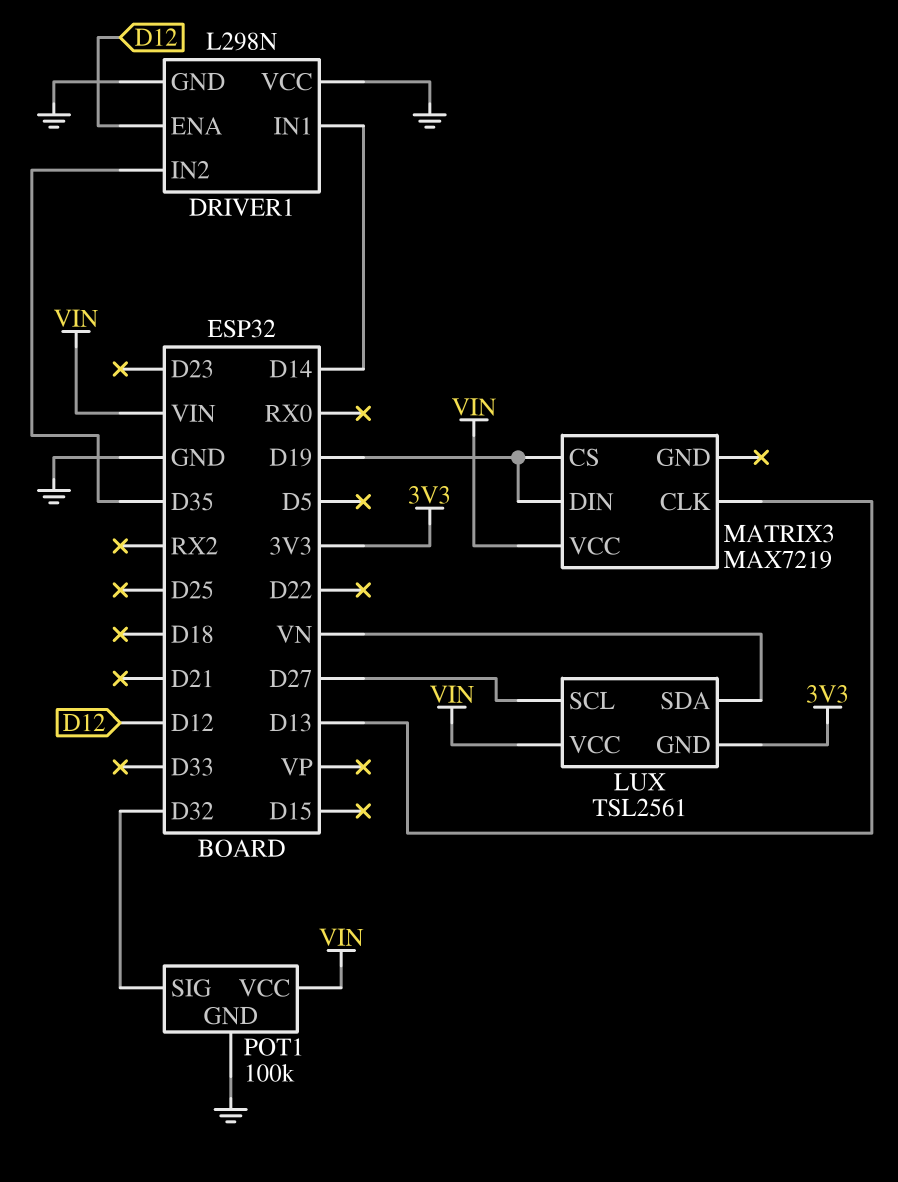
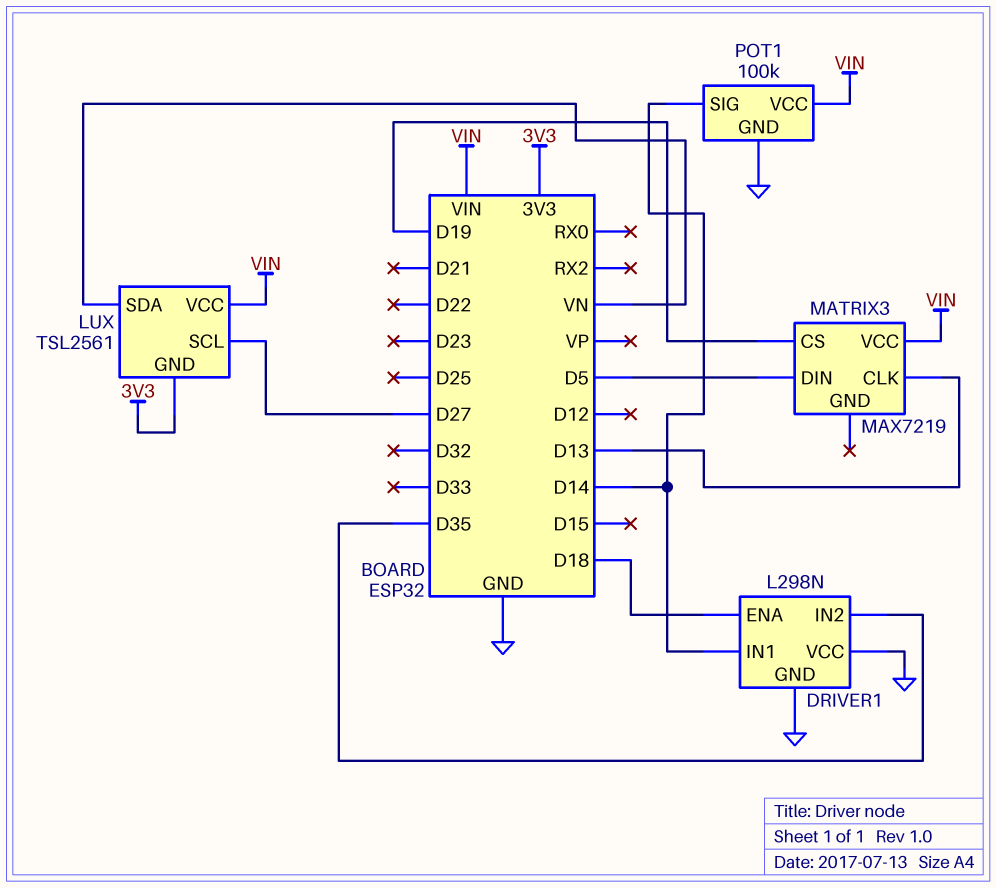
DRIVER1 pin ENA: D12 -> D18
MATRIX3 pin DIN: D19 -> D5
POT1 pin SIG: D32 -> D14

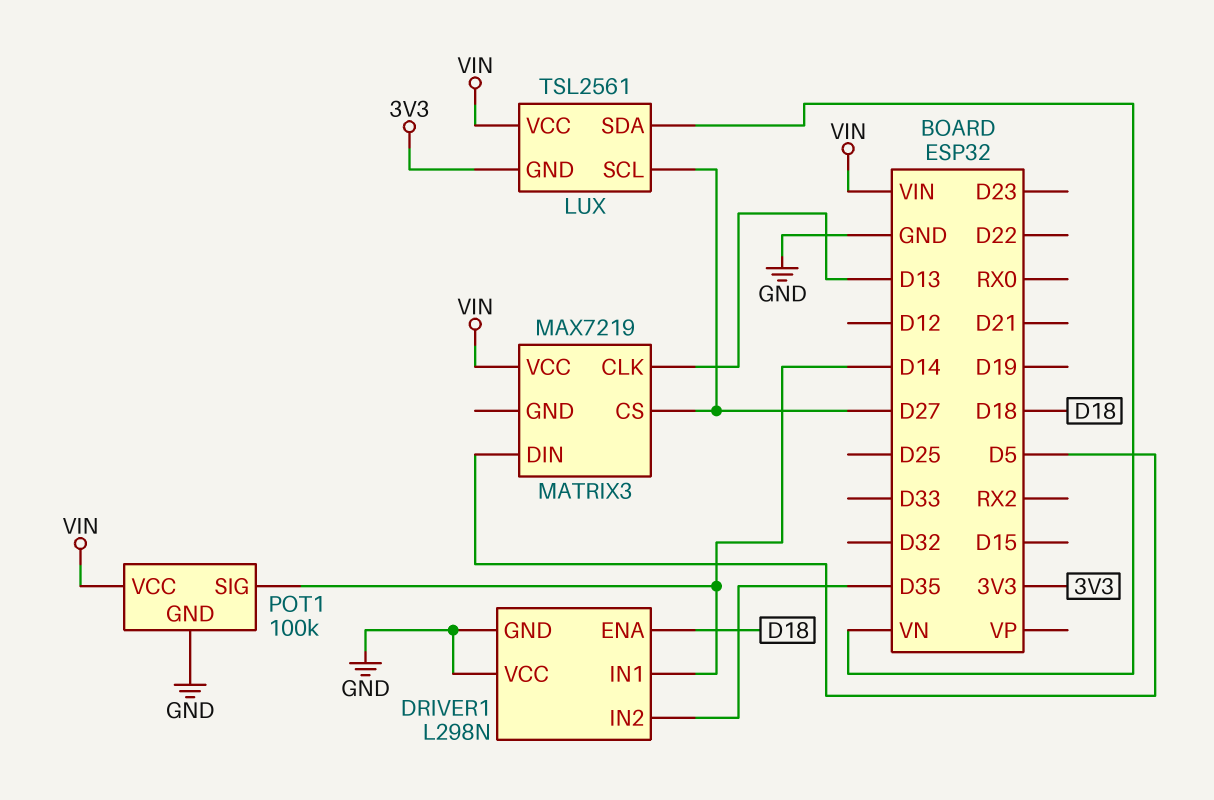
MATRIX3 pin CS: D19 -> D27

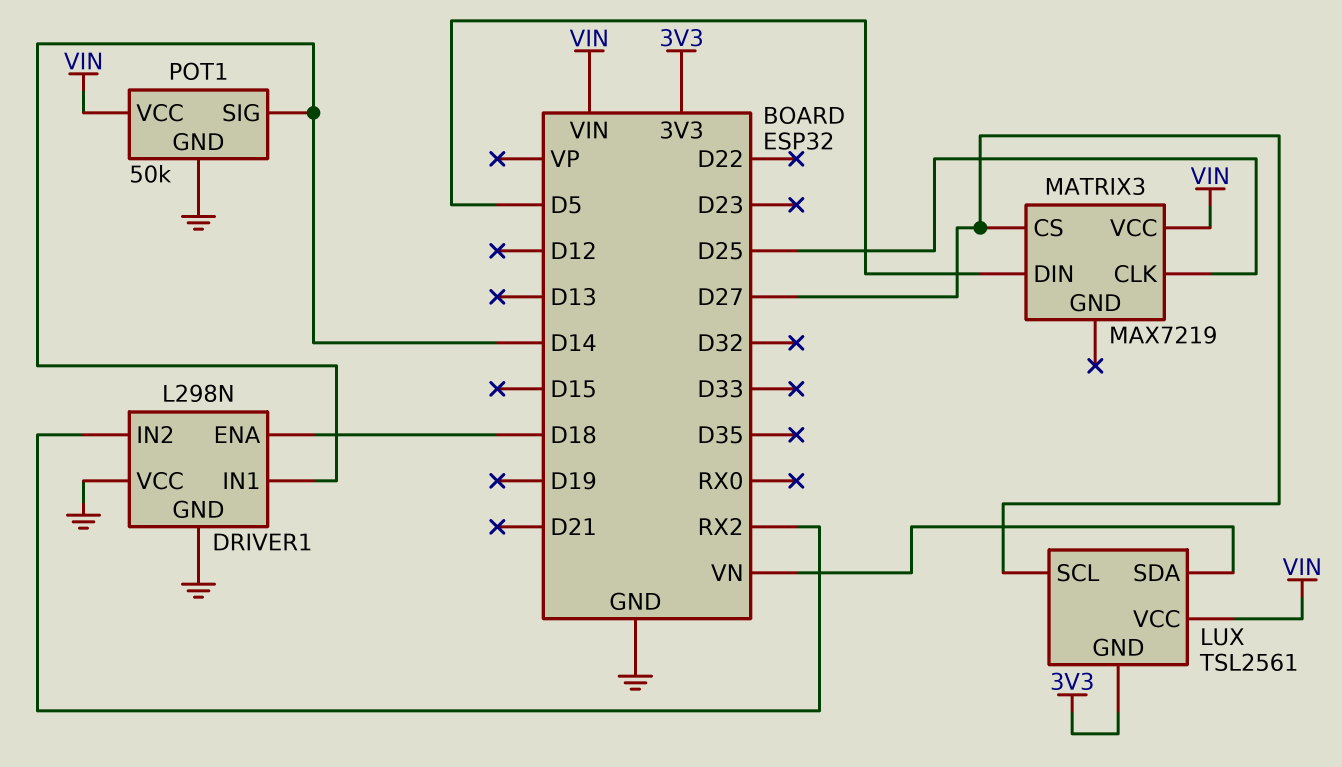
DRIVER1 pin IN2: D35 -> RX2
MATRIX3 pin CLK: D13 -> D25
POT1: 100k -> 50k

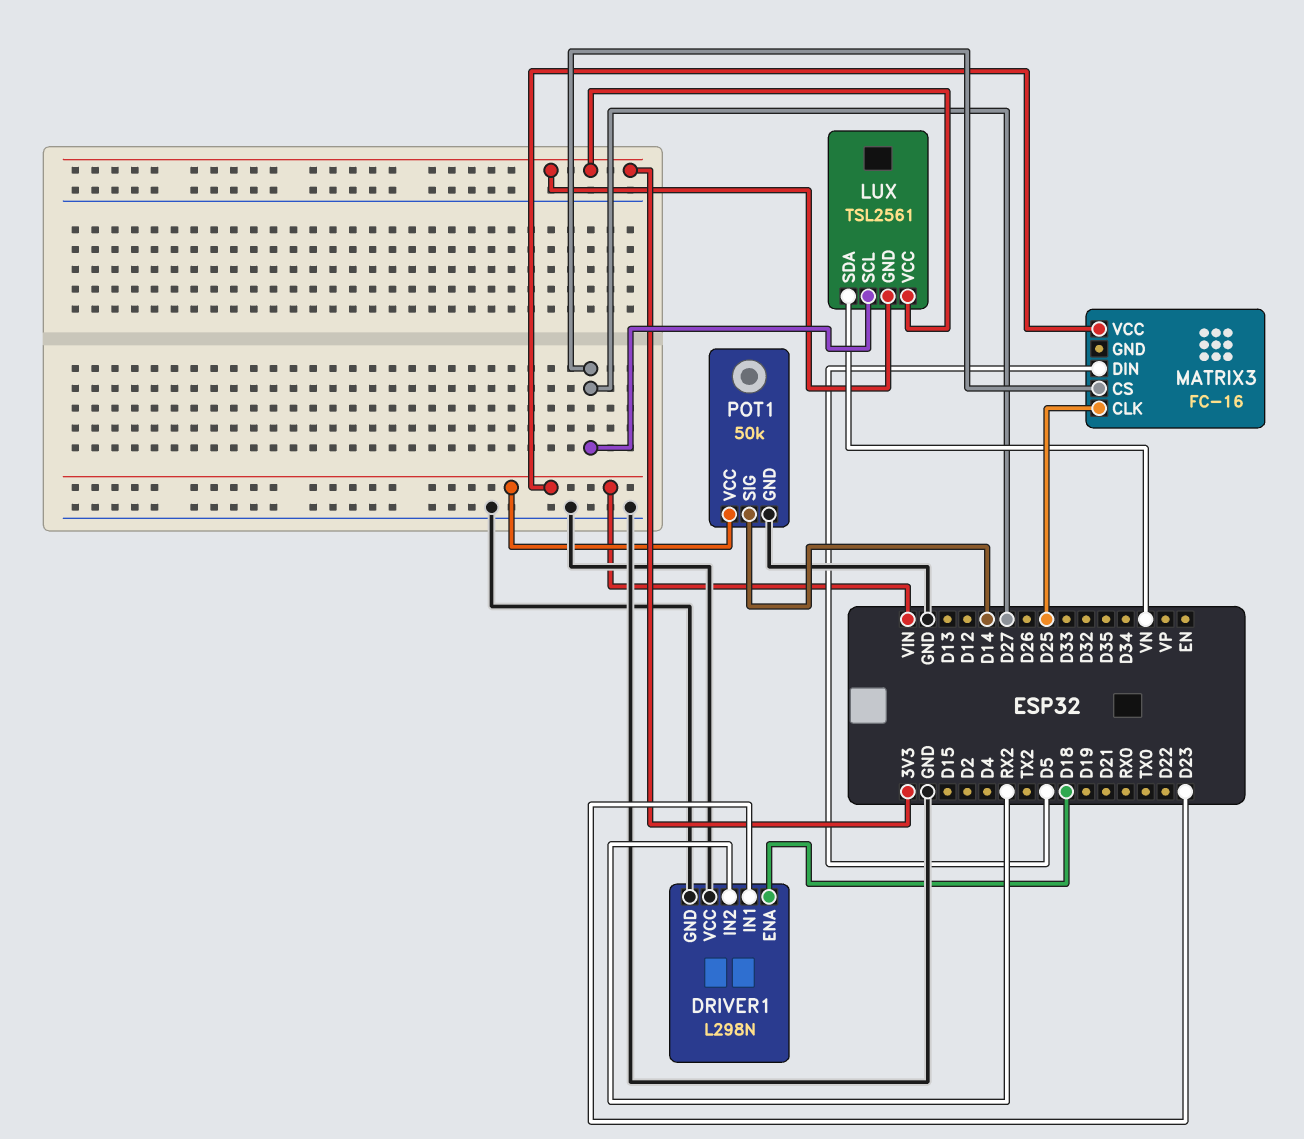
DRIVER1 pin IN1: D14 -> D23
LUX pin VCC: VIN -> 3V3
MATRIX3: MAX7219 -> FC-16

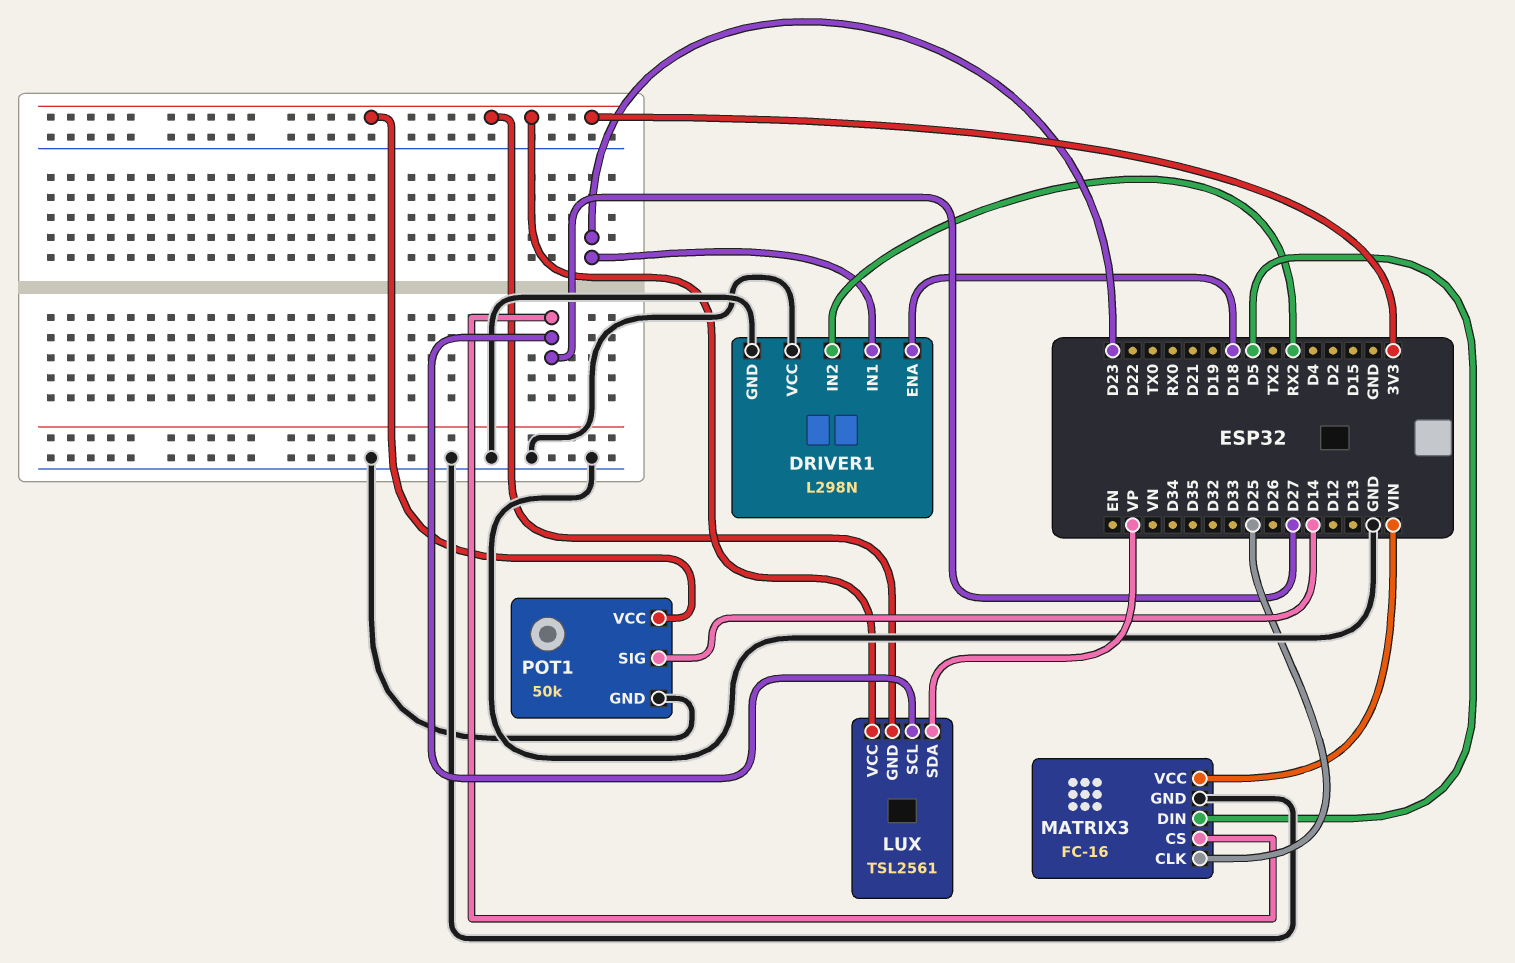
LUX pin SDA: VN -> VP
MATRIX3 pin GND: none -> GND
POT1 pin VCC: VIN -> 3V3

